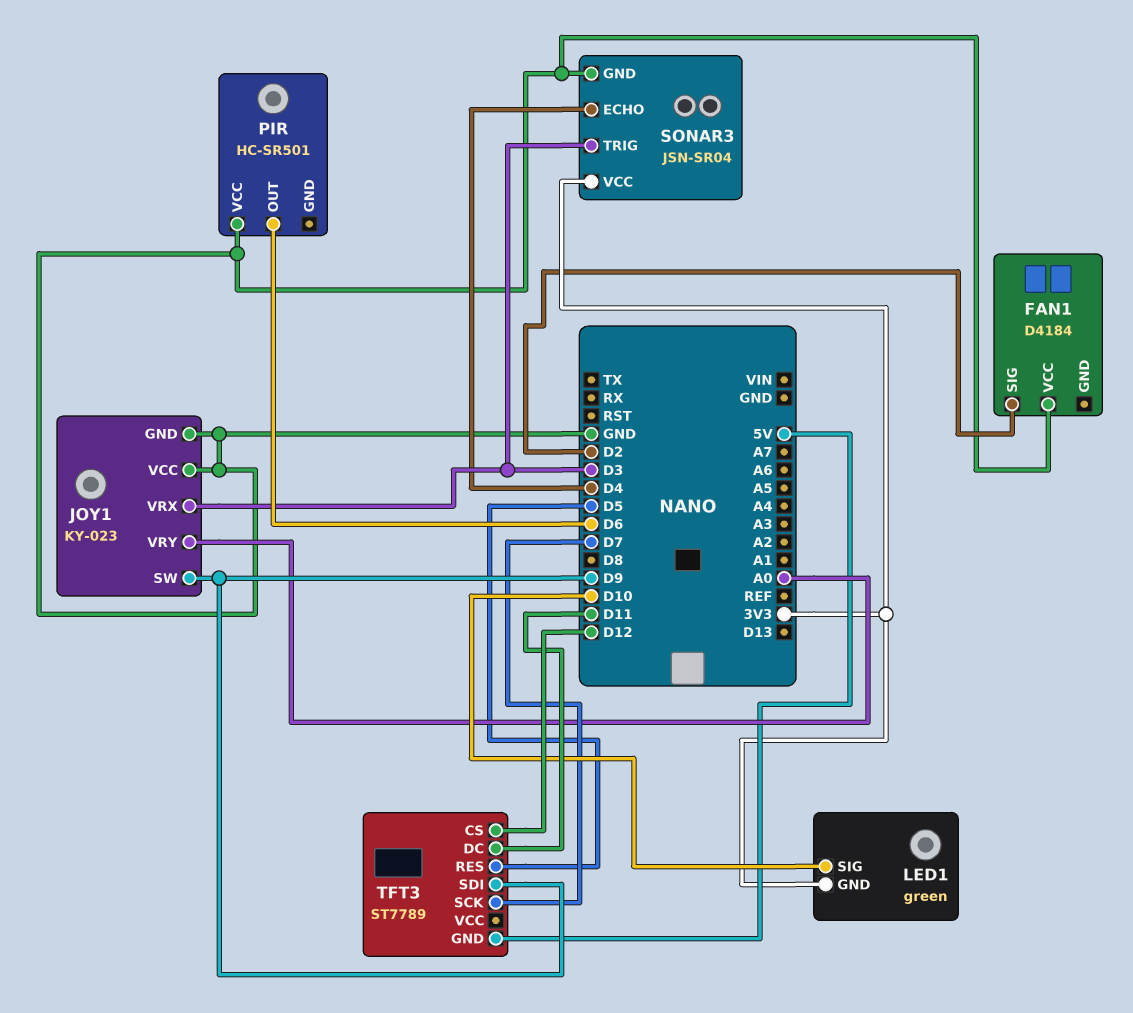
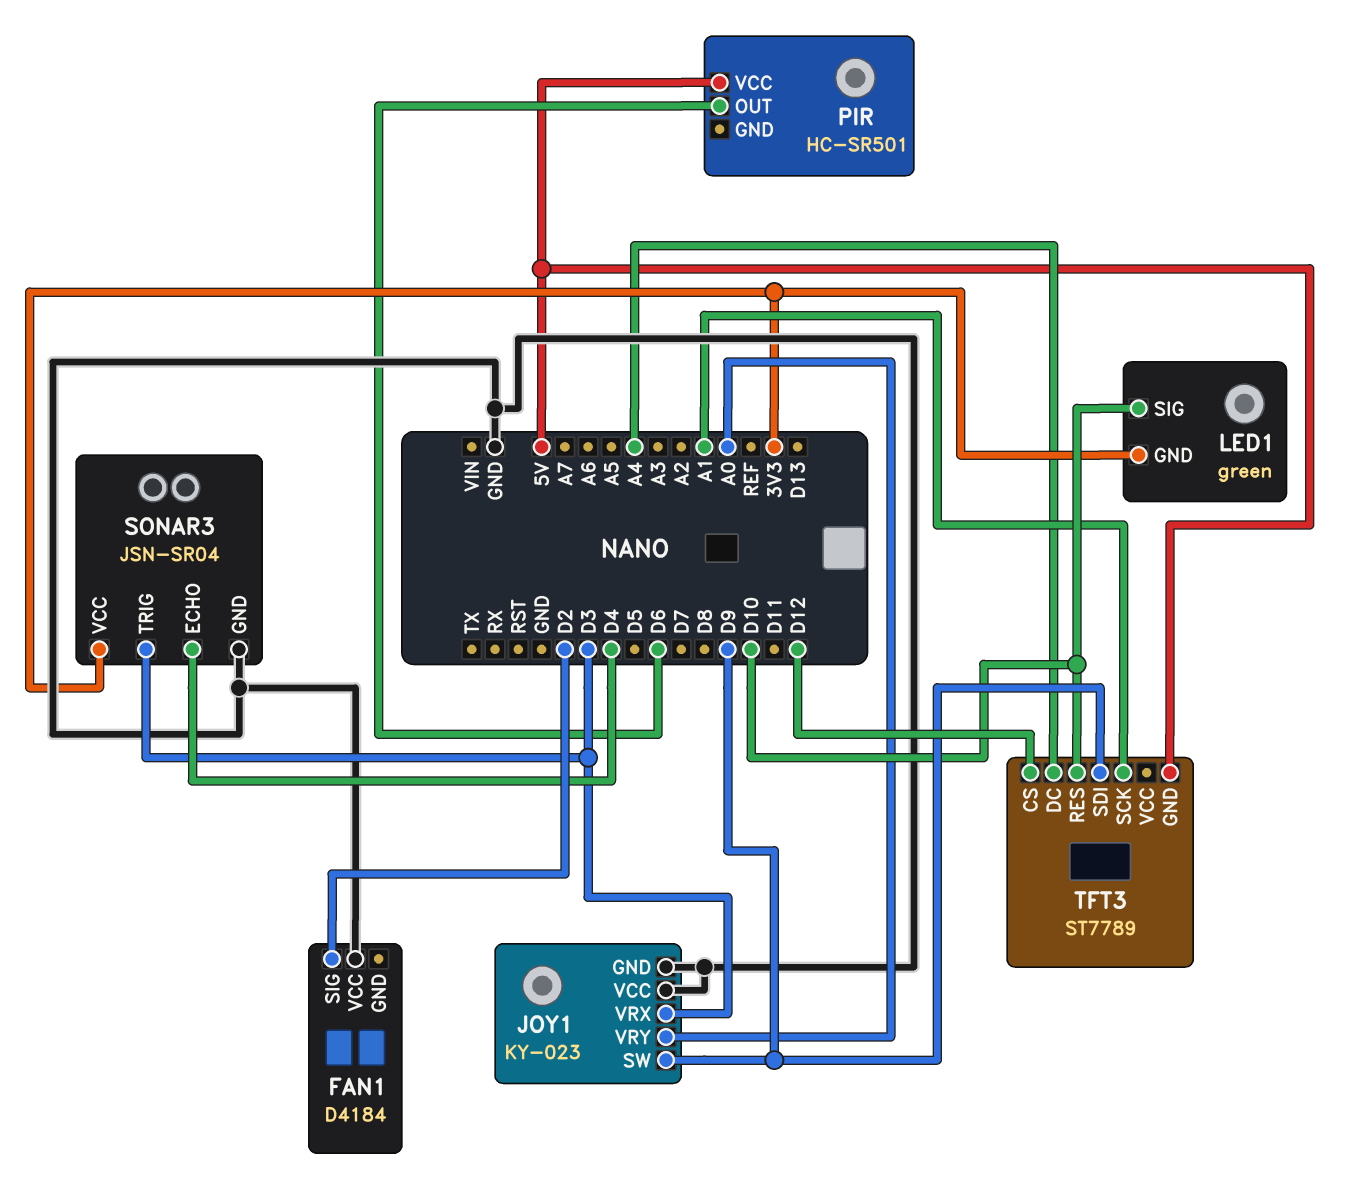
PIR pin VCC: GND -> 5V
TFT3 pin DC: D11 -> A4
TFT3 pin RES: D5 -> D10
TFT3 pin SCK: D7 -> A1

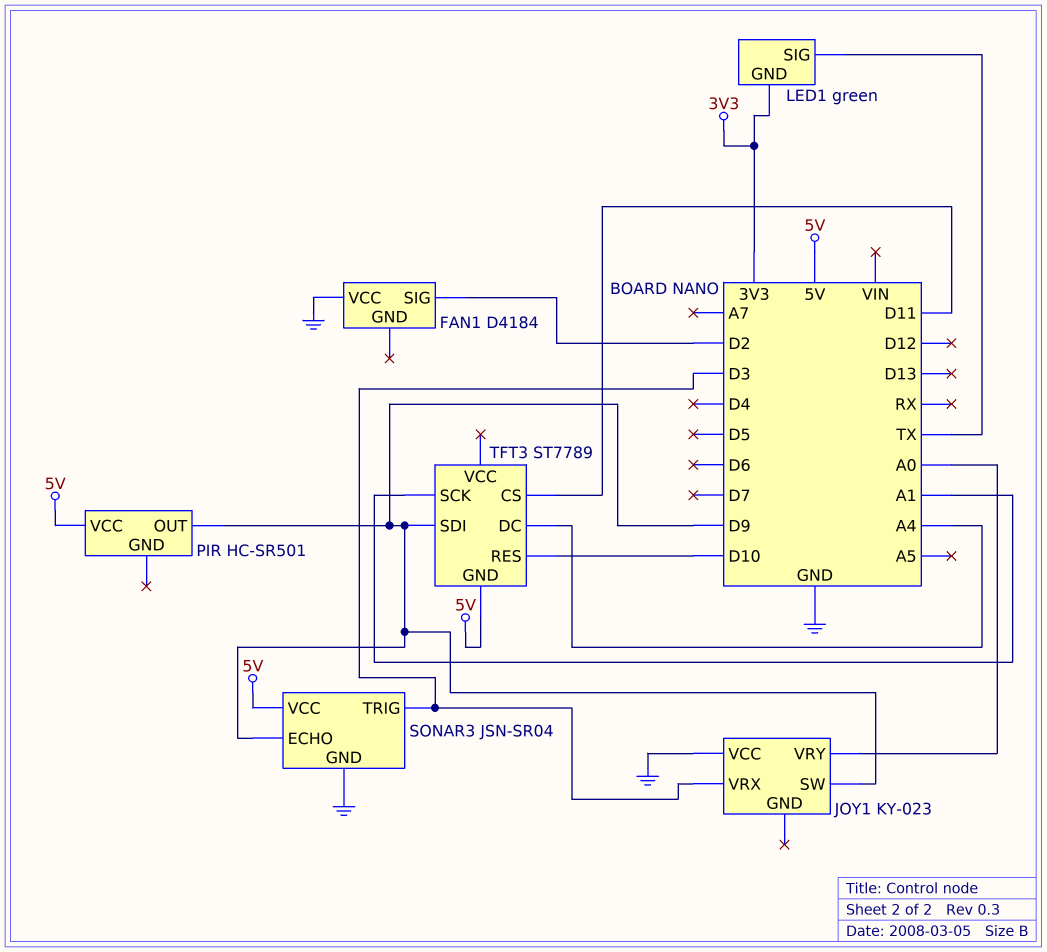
JOY1 pin GND: GND -> none
LED1 pin SIG: D10 -> TX
PIR pin OUT: D6 -> D9
SONAR3 pin ECHO: D4 -> D9
SONAR3 pin VCC: 3V3 -> 5V
TFT3 pin CS: D12 -> D11

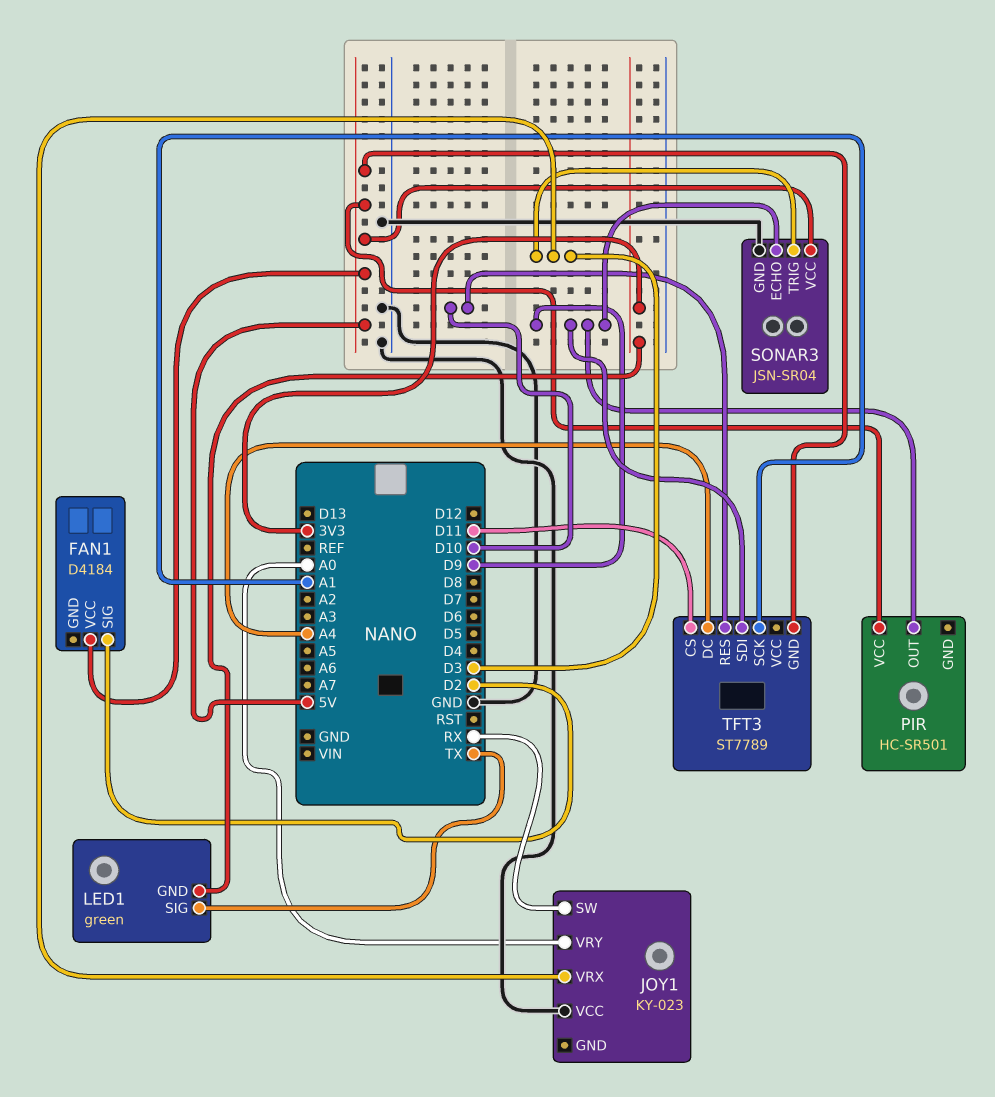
FAN1 pin VCC: GND -> 5V
JOY1 pin SW: D9 -> RX

